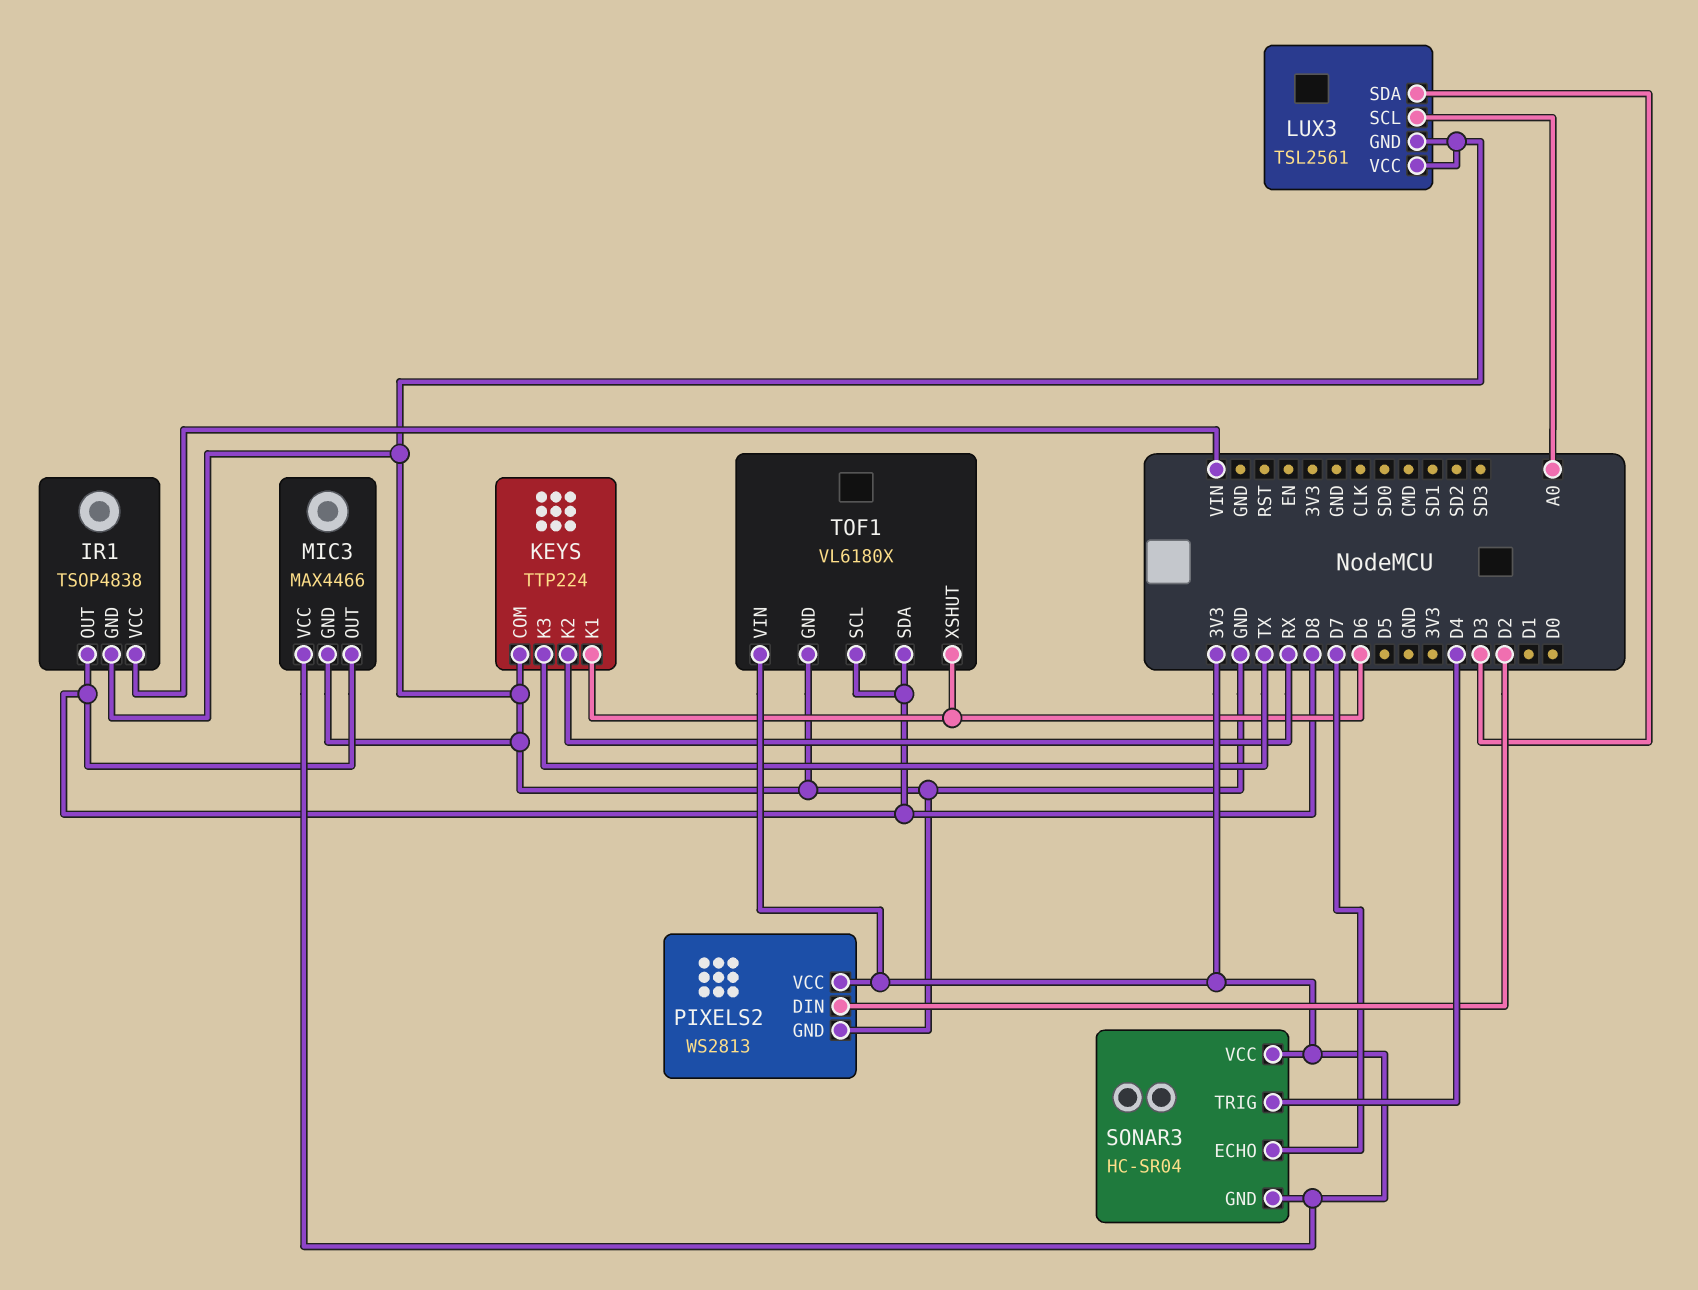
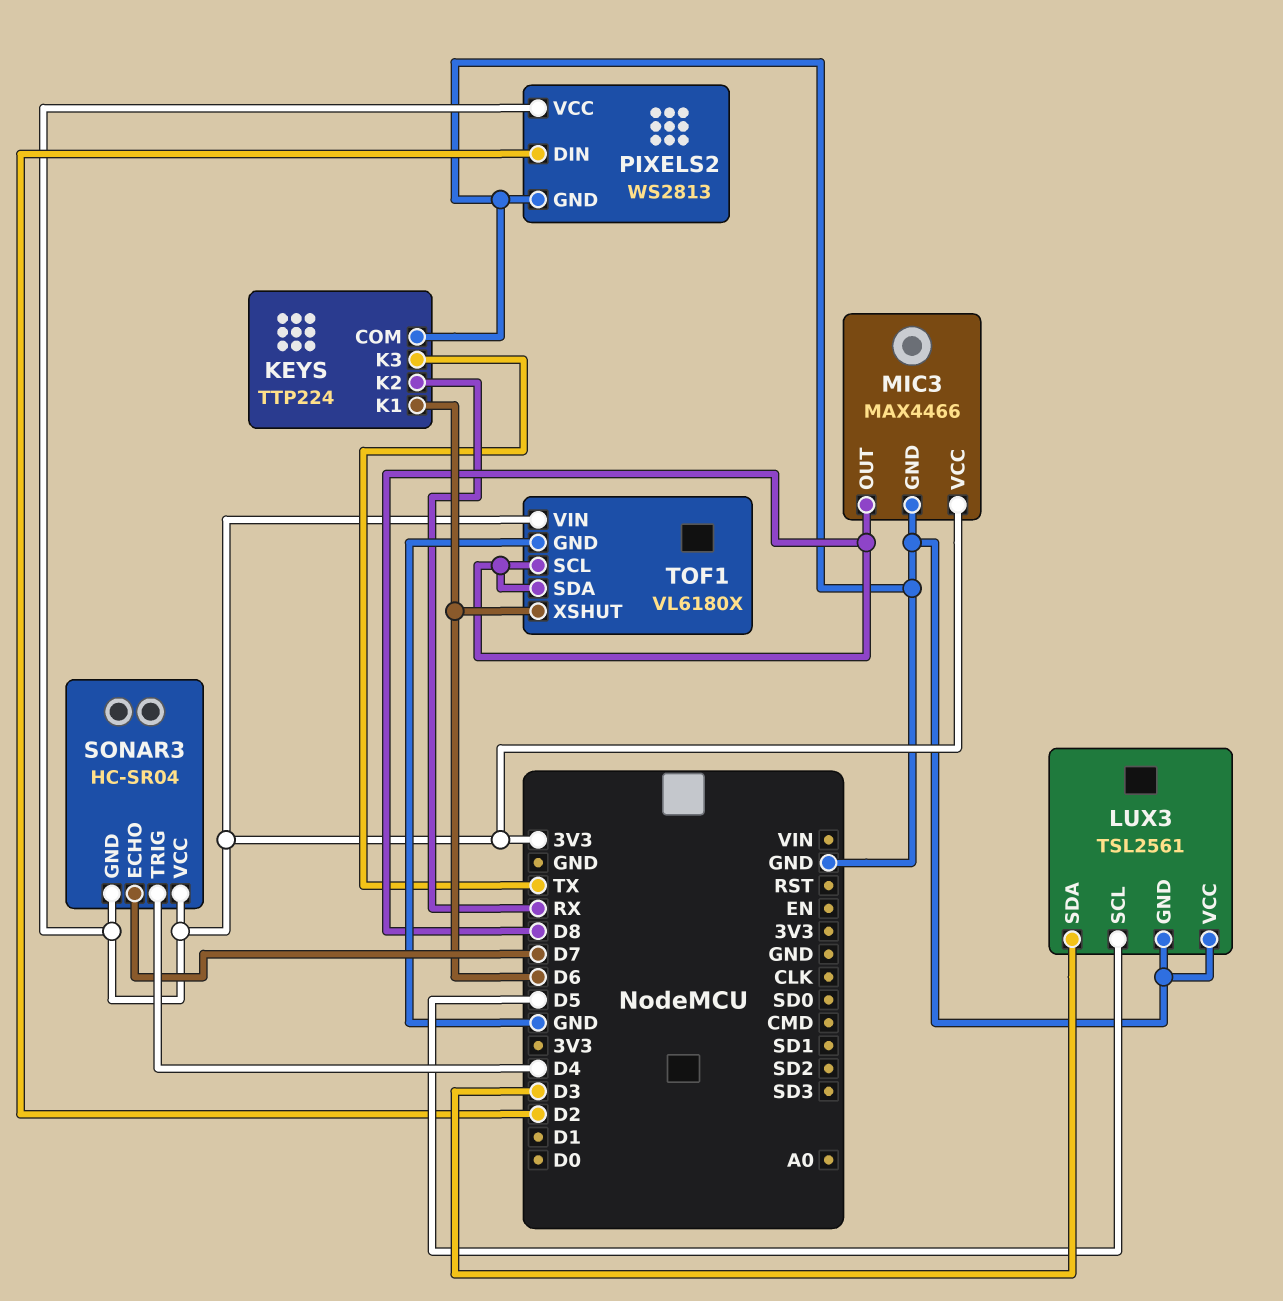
IR1: TSOP4838 -> none
IR1 pin GND: GND -> none
IR1 pin OUT: D8 -> none
IR1 pin VCC: VIN -> none
LUX3 pin SCL: A0 -> D5

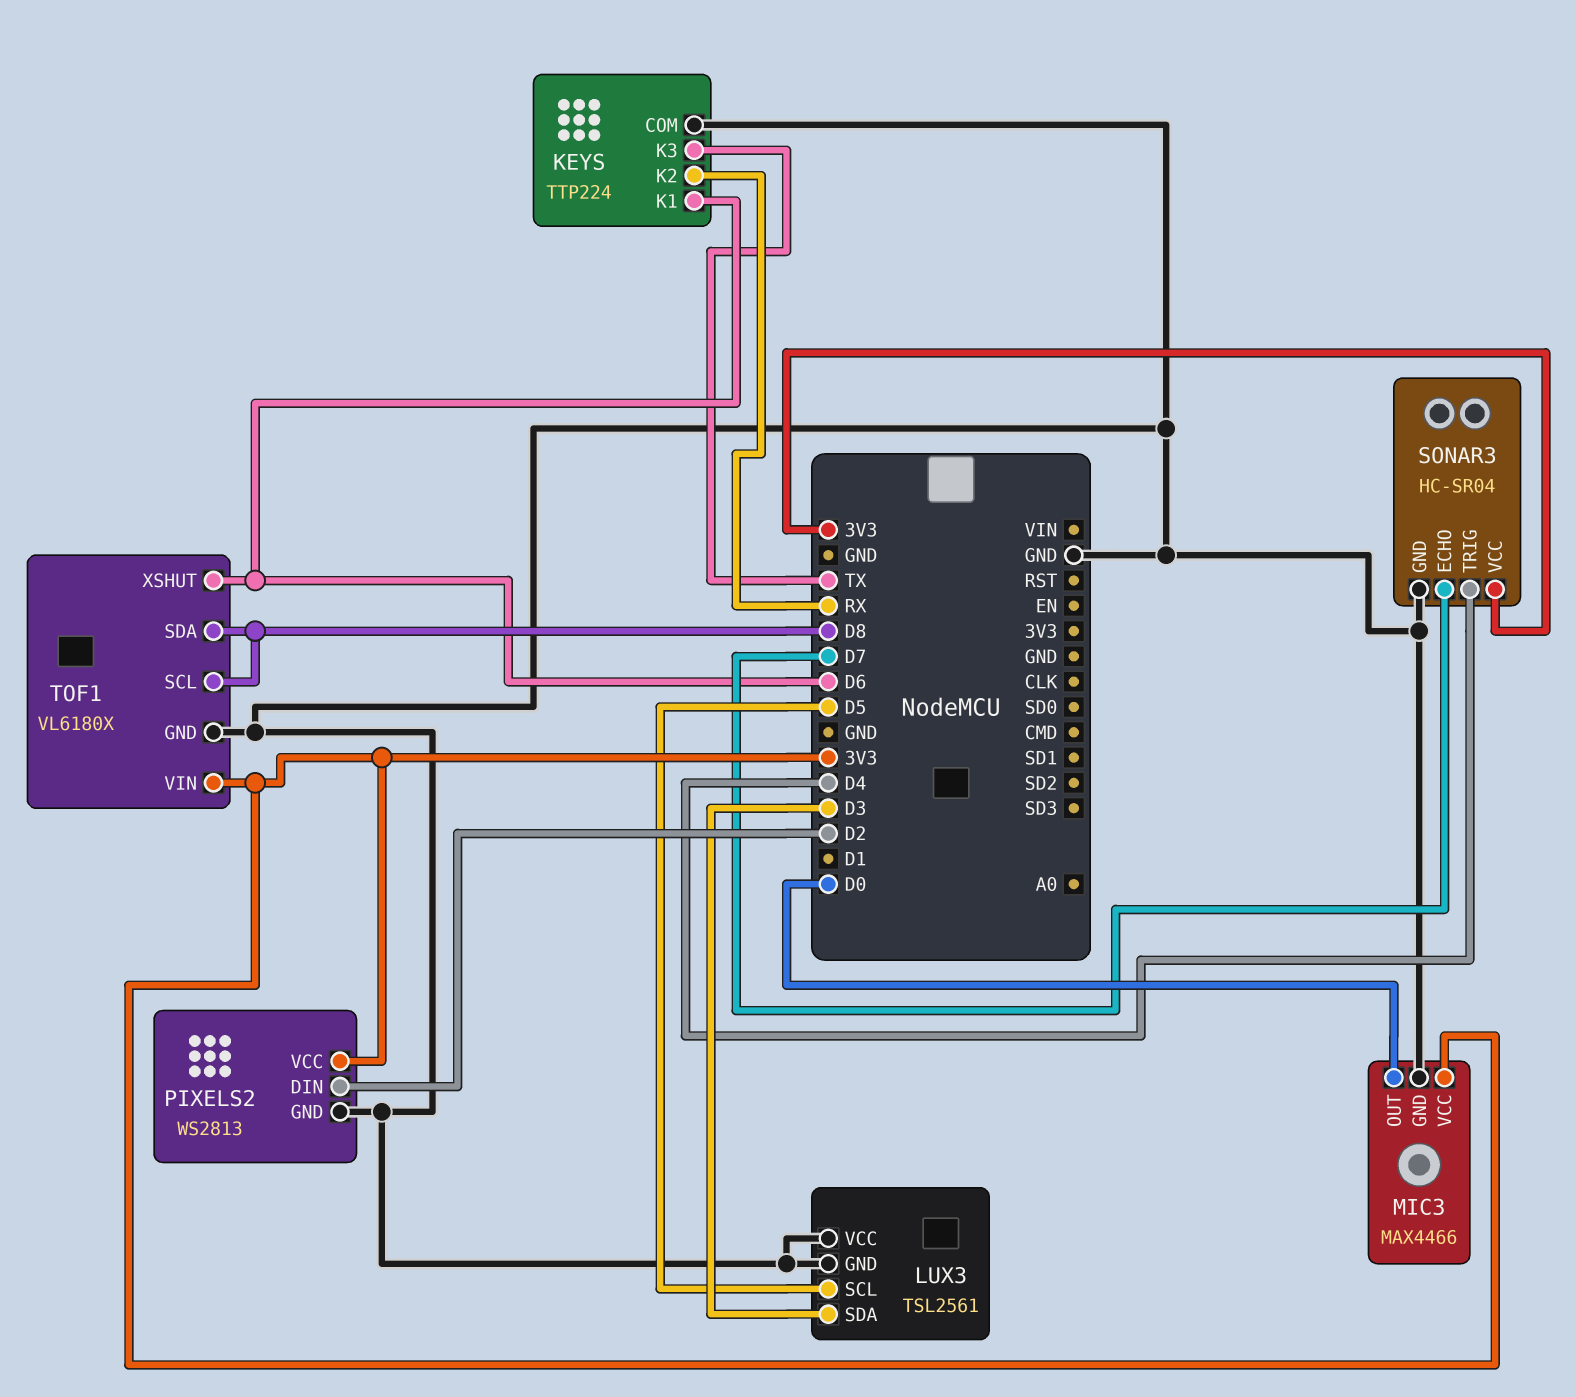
MIC3 pin OUT: D8 -> D0
SONAR3 pin GND: 3V3 -> GND

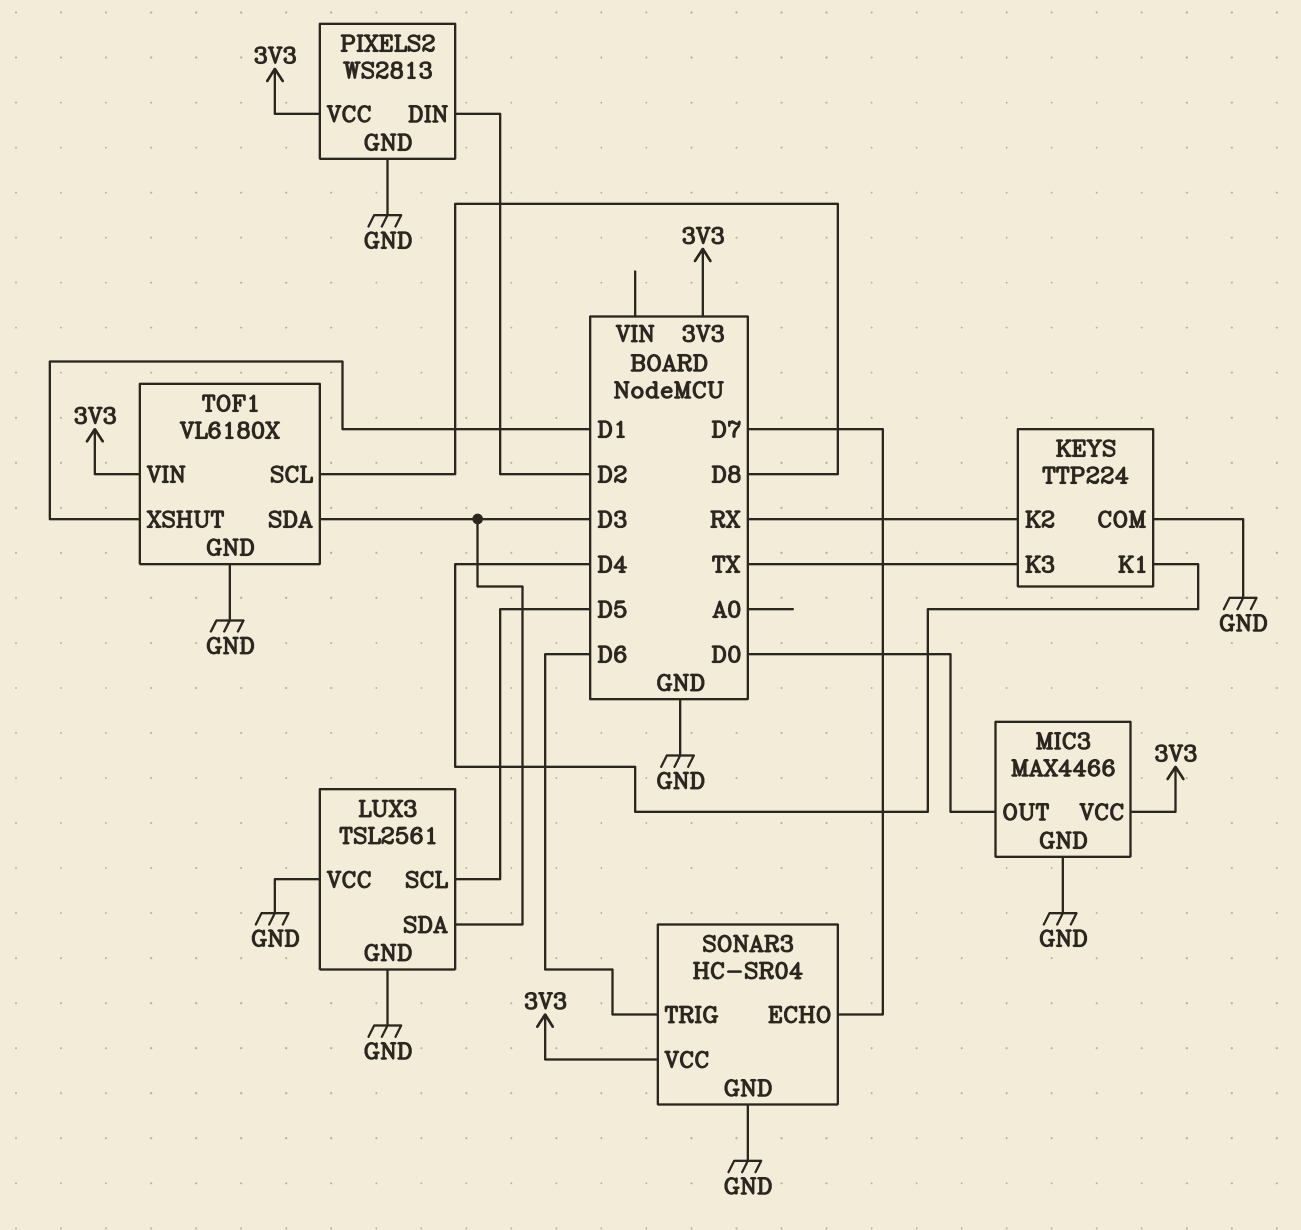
KEYS pin K1: D6 -> D4
SONAR3 pin TRIG: D4 -> D6
TOF1 pin SDA: D8 -> D3
TOF1 pin XSHUT: D6 -> D1

